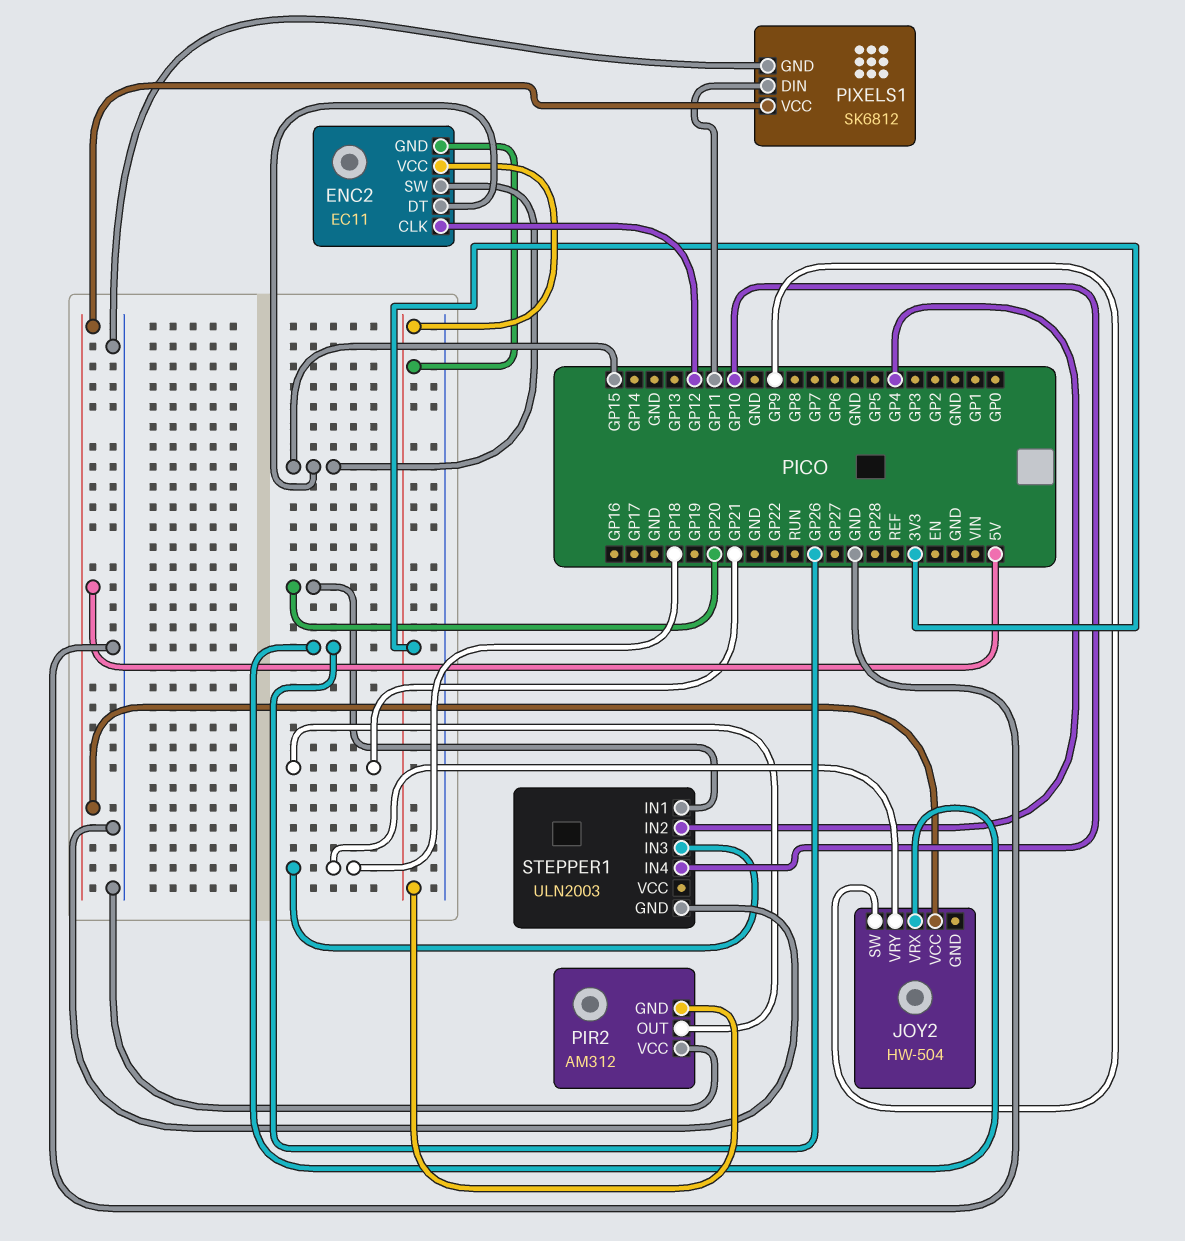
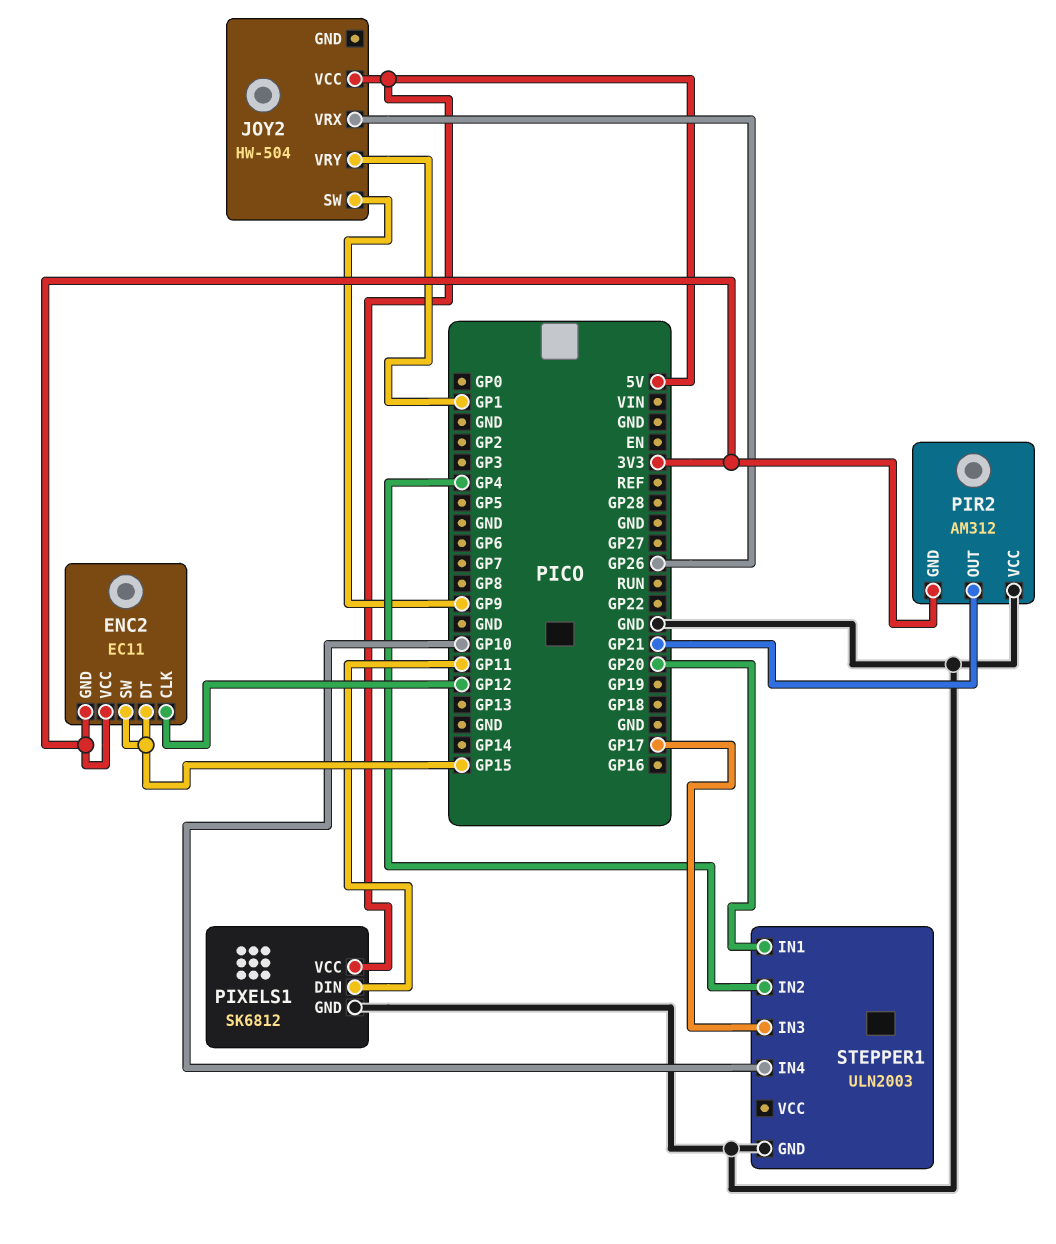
JOY2 pin VRY: GP18 -> GP1
STEPPER1 pin IN3: GP18 -> GP17

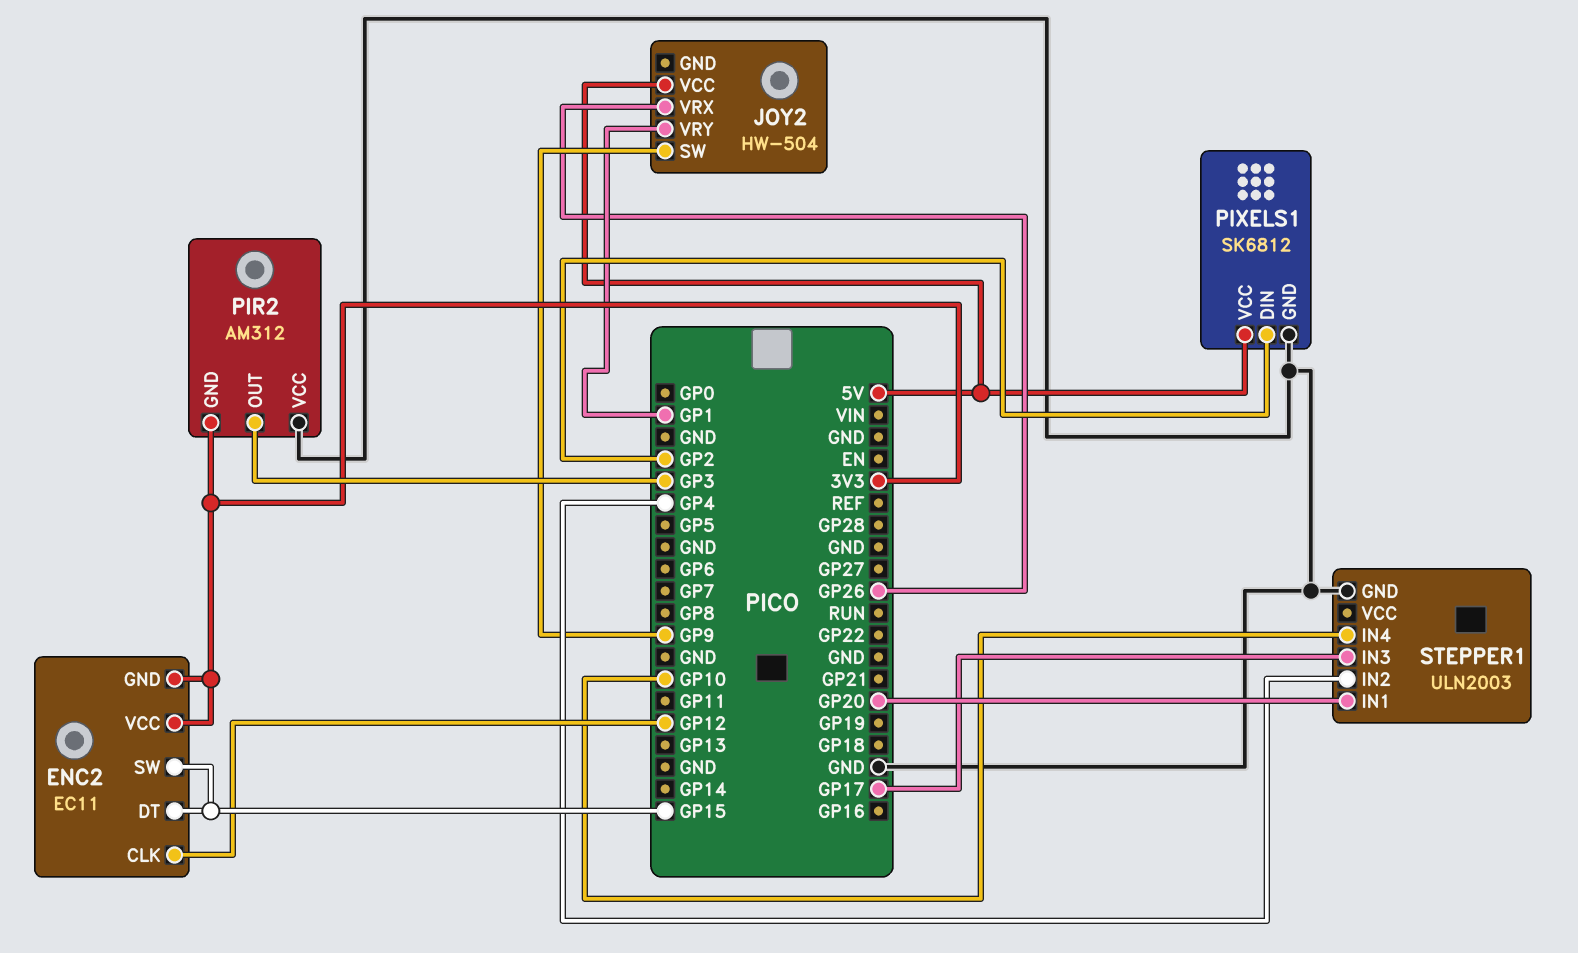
PIR2 pin OUT: GP21 -> GP3
PIXELS1 pin DIN: GP11 -> GP2

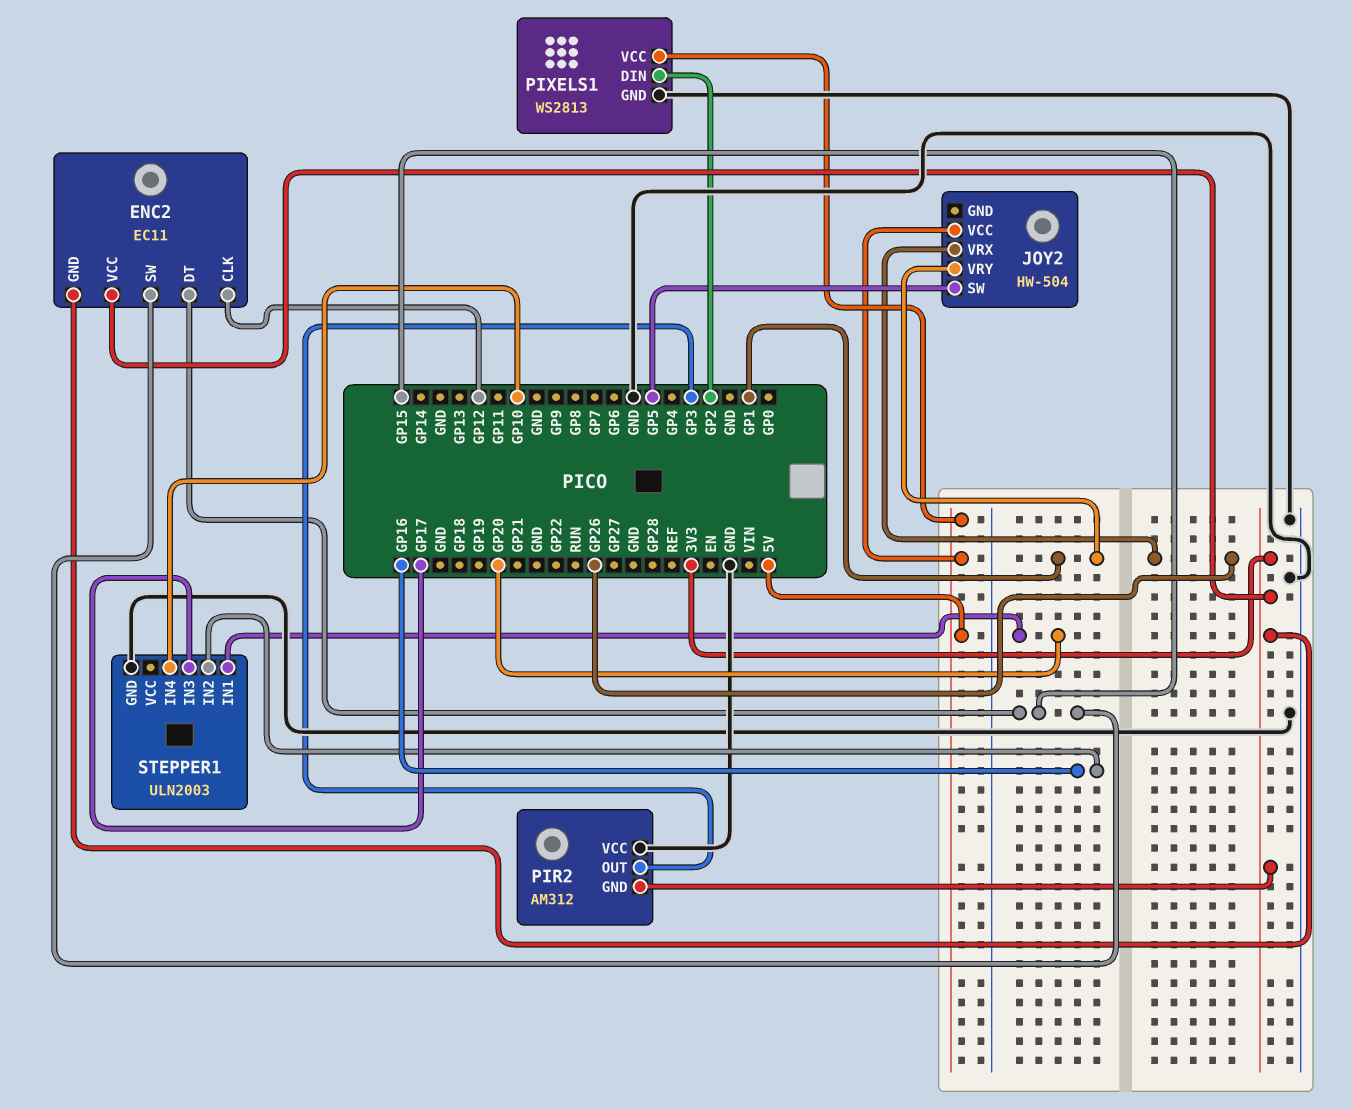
JOY2 pin SW: GP9 -> GP5
PIXELS1: SK6812 -> WS2813
STEPPER1 pin IN2: GP4 -> GP16

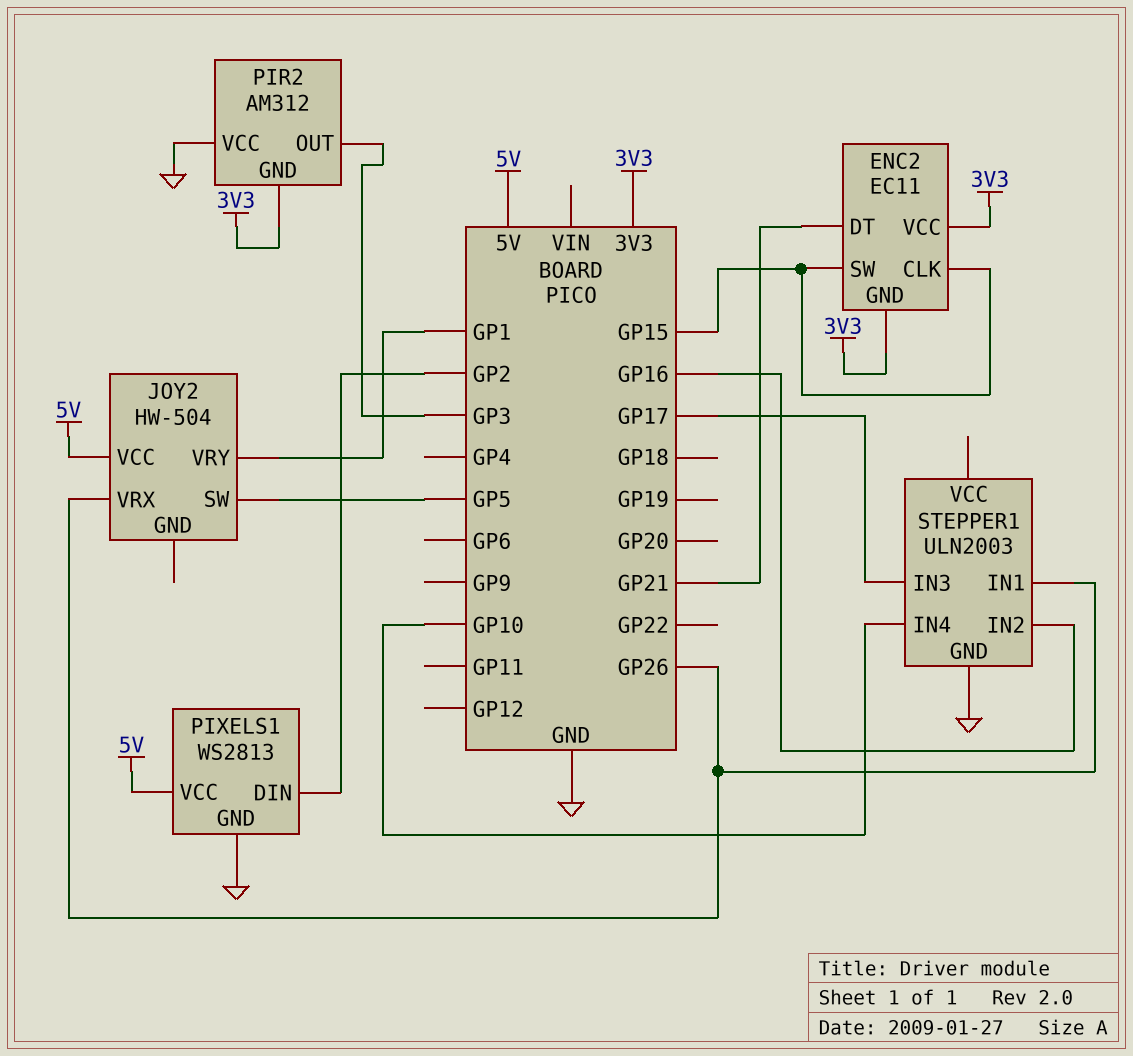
ENC2 pin CLK: GP12 -> GP15
ENC2 pin DT: GP15 -> GP21
STEPPER1 pin IN1: GP20 -> GP26

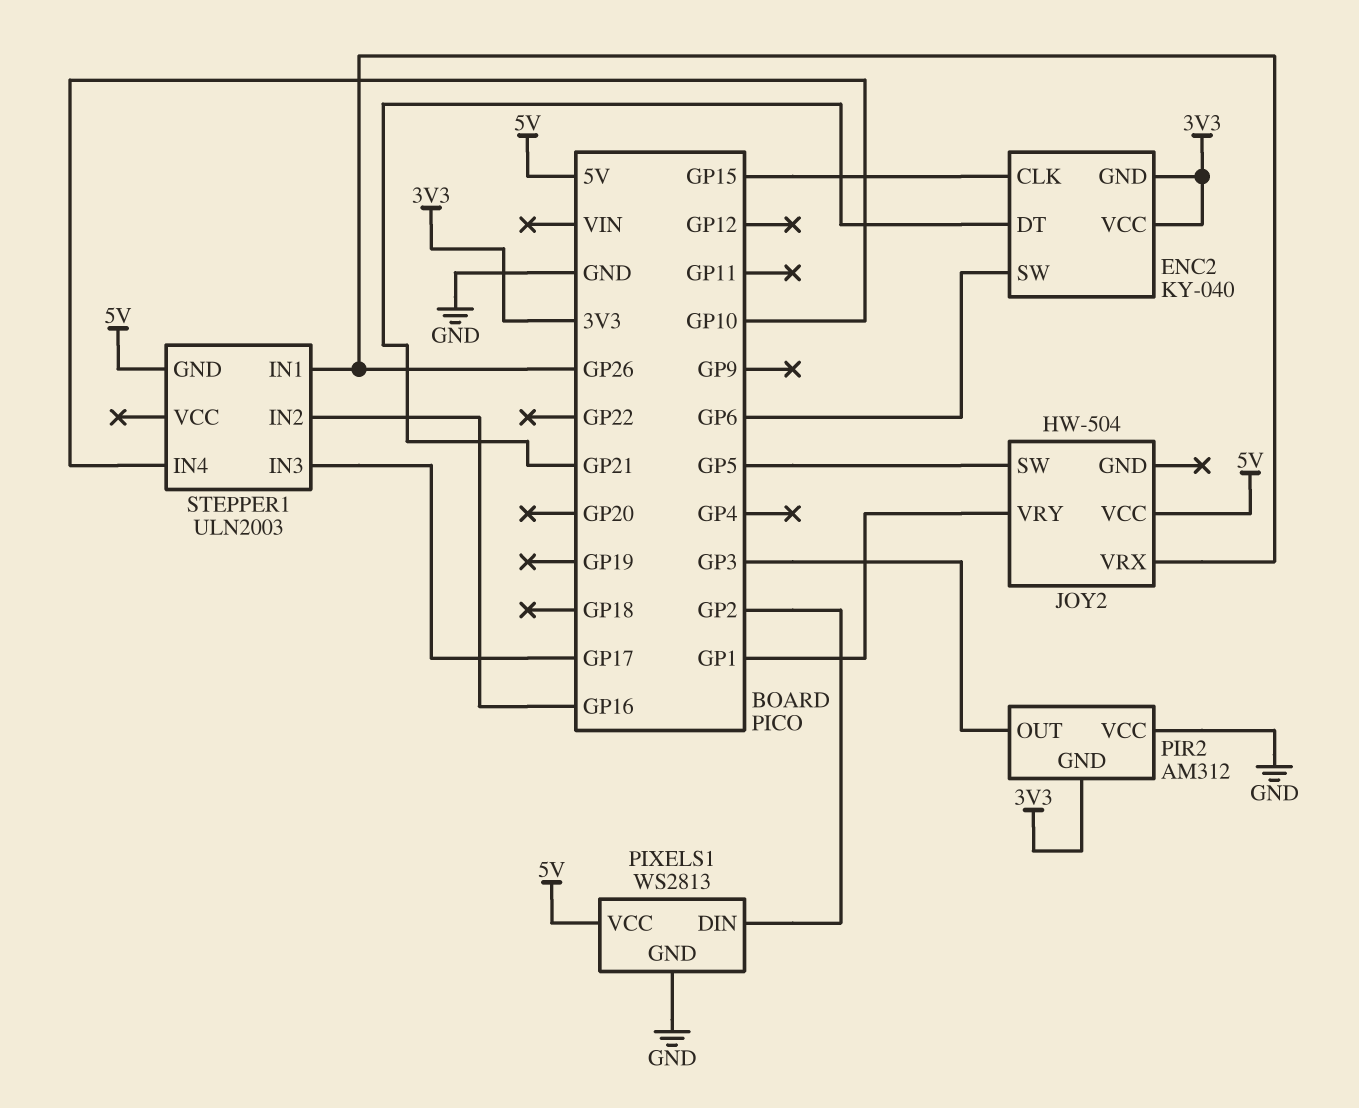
ENC2: EC11 -> KY-040
ENC2 pin SW: GP15 -> GP6
STEPPER1 pin GND: GND -> 5V

